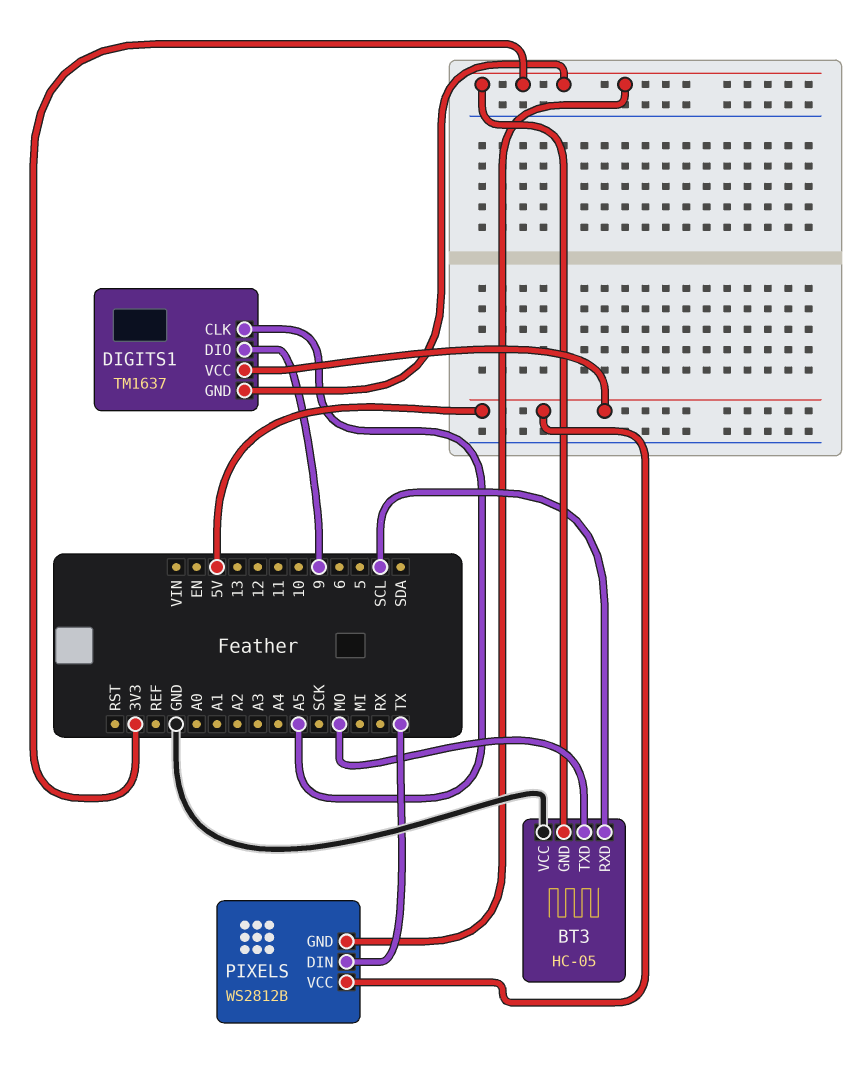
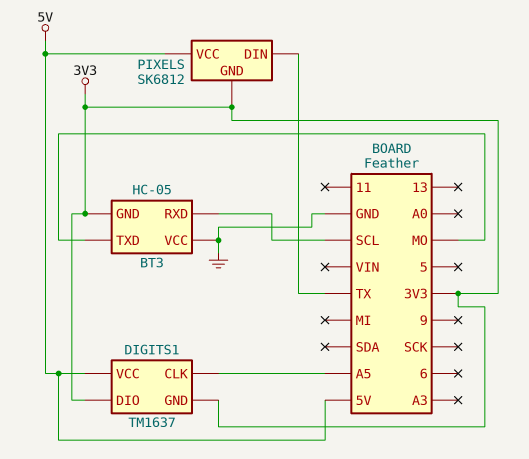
DIGITS1 pin DIO: 9 -> 3V3
PIXELS: WS2812B -> SK6812

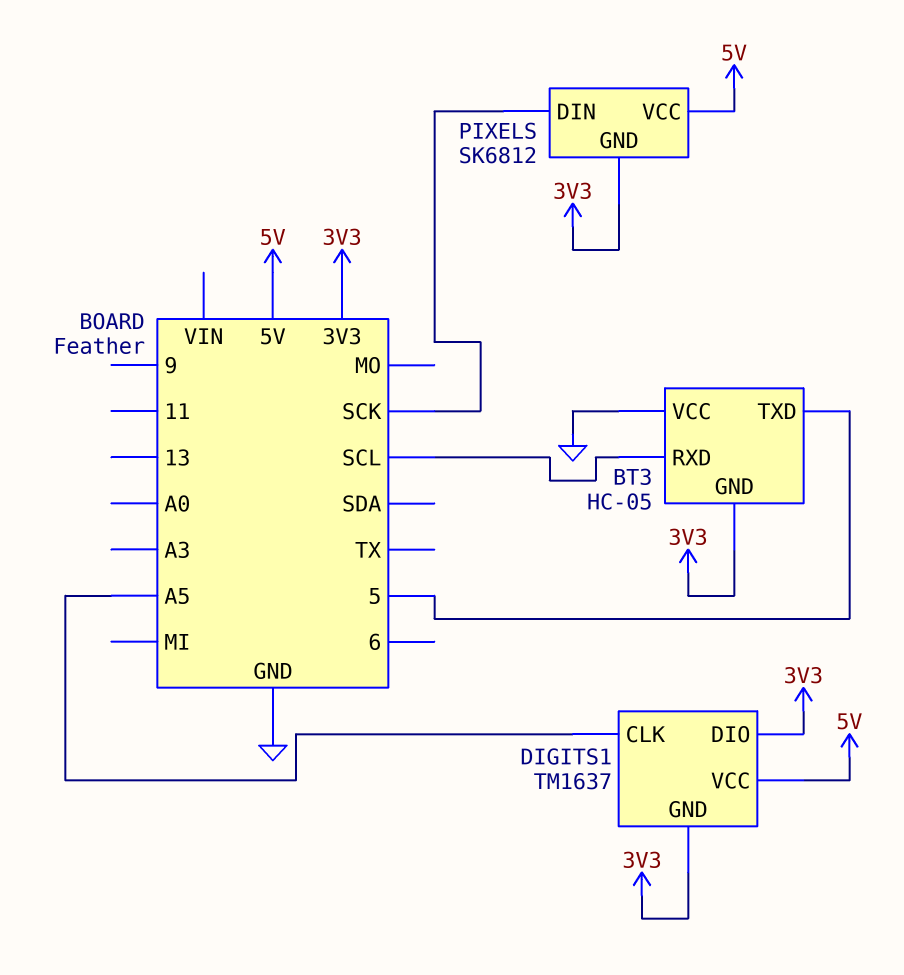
BT3 pin TXD: MO -> 5
PIXELS pin DIN: TX -> SCK

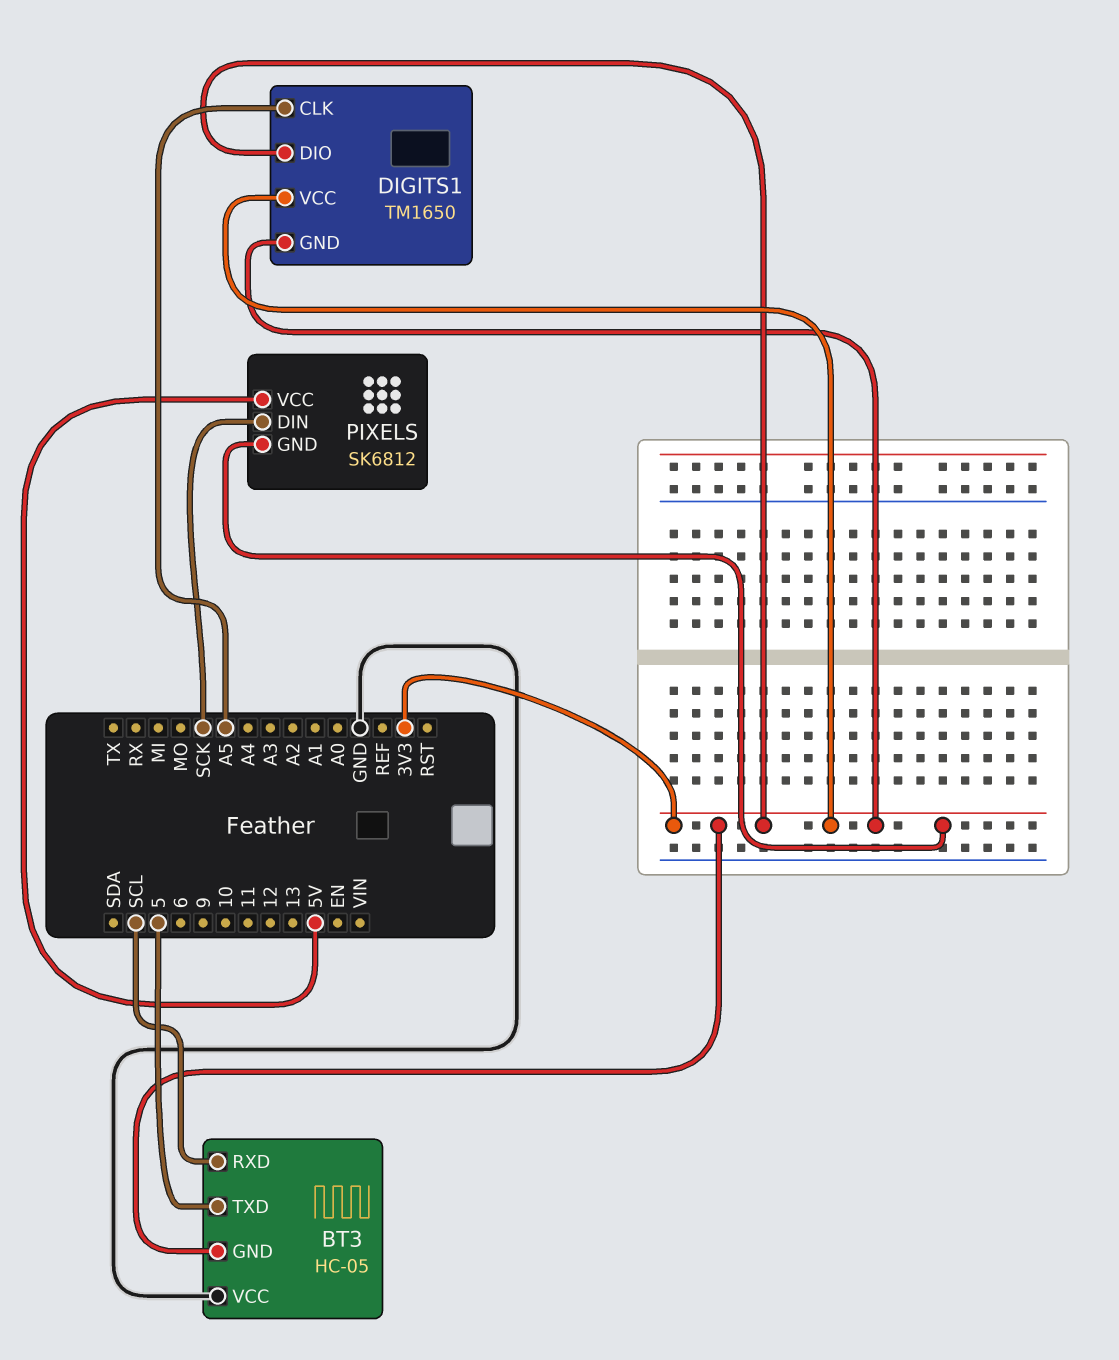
DIGITS1: TM1637 -> TM1650
DIGITS1 pin VCC: 5V -> 3V3

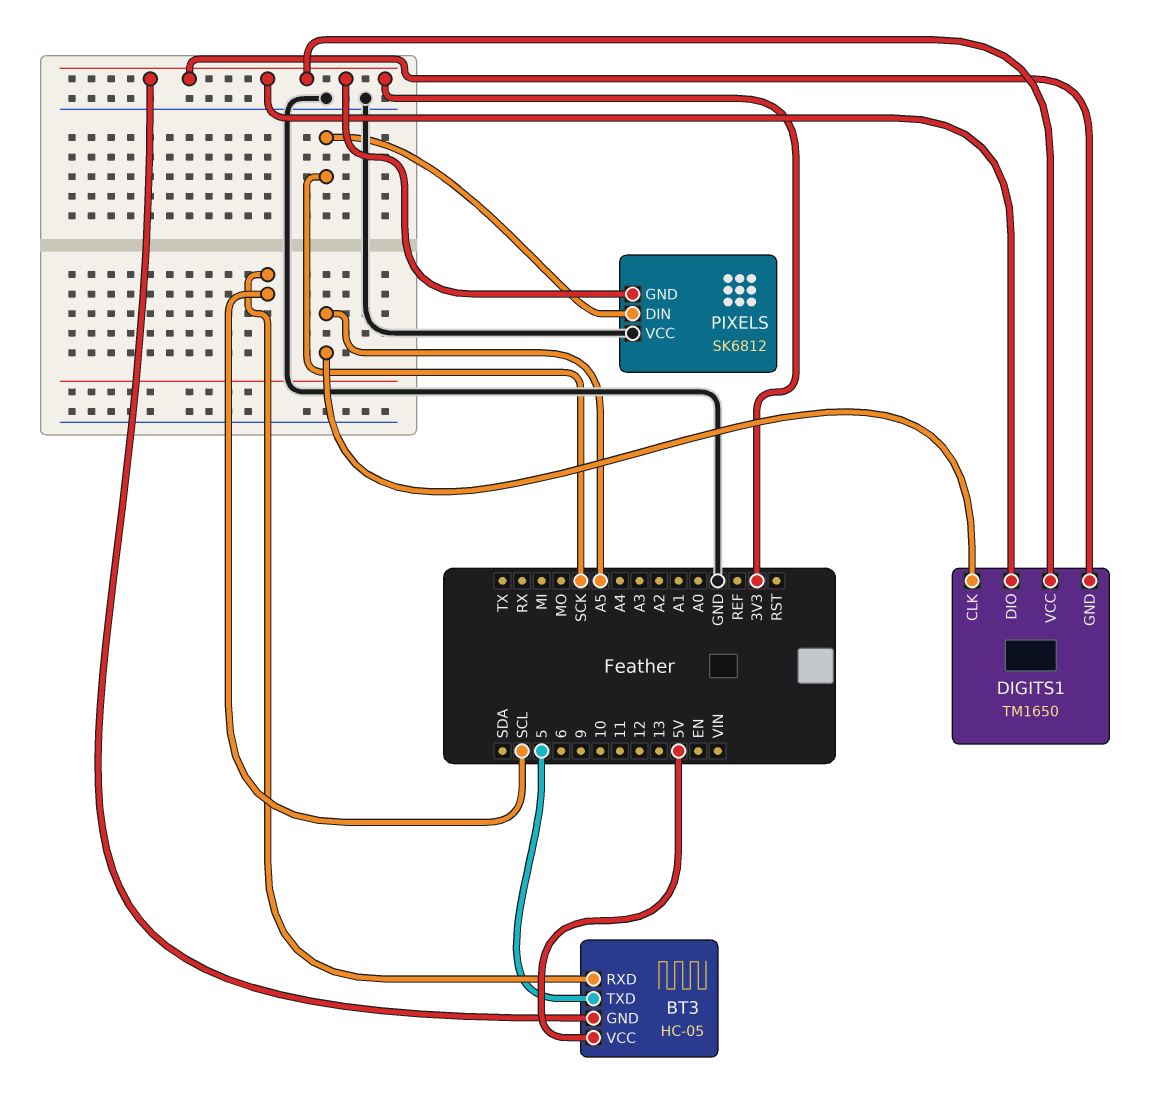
BT3 pin VCC: GND -> 5V
PIXELS pin VCC: 5V -> GND

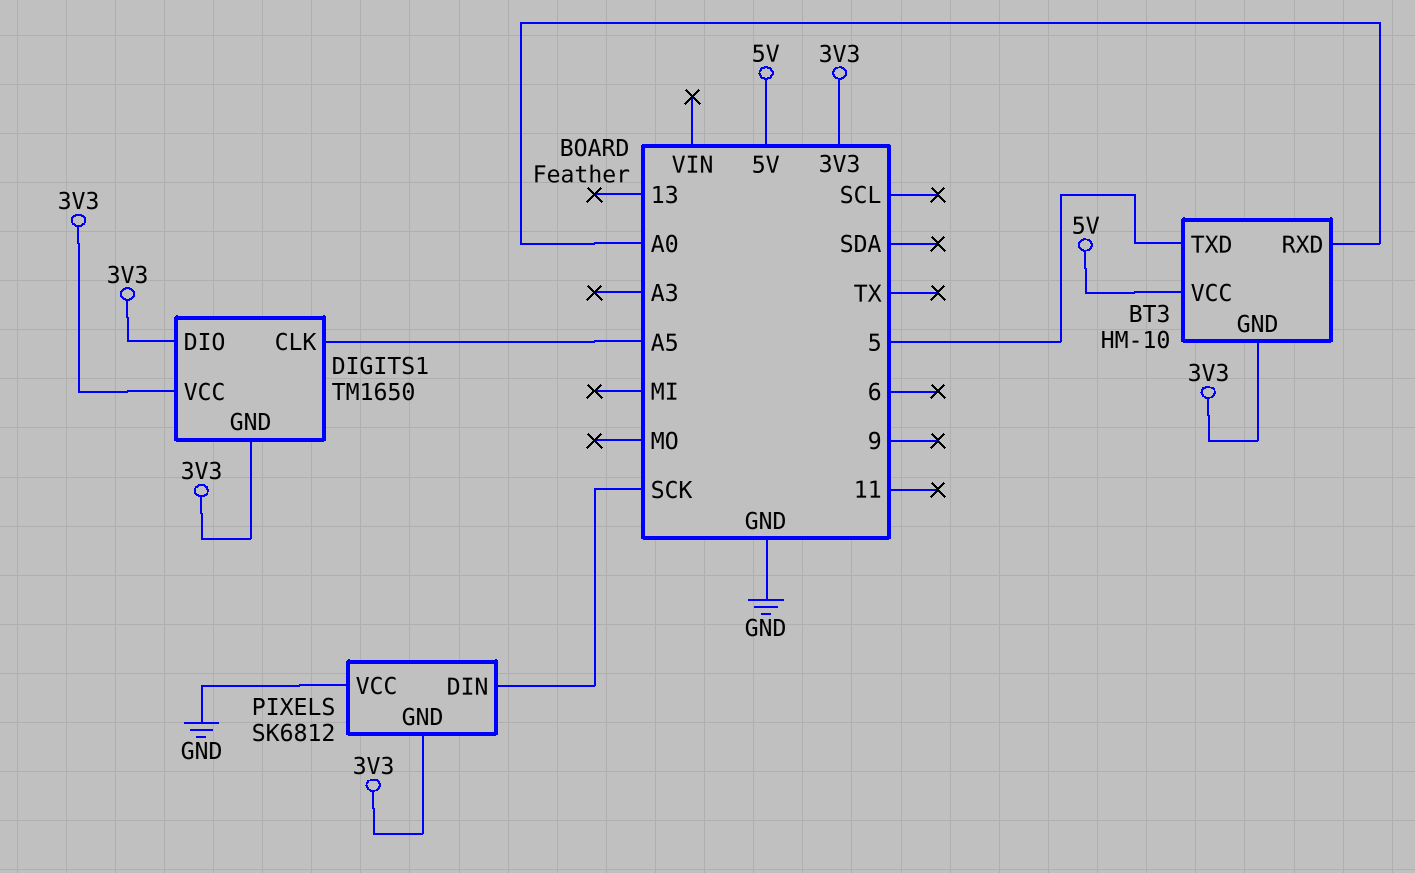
BT3: HC-05 -> HM-10
BT3 pin RXD: SCL -> A0

